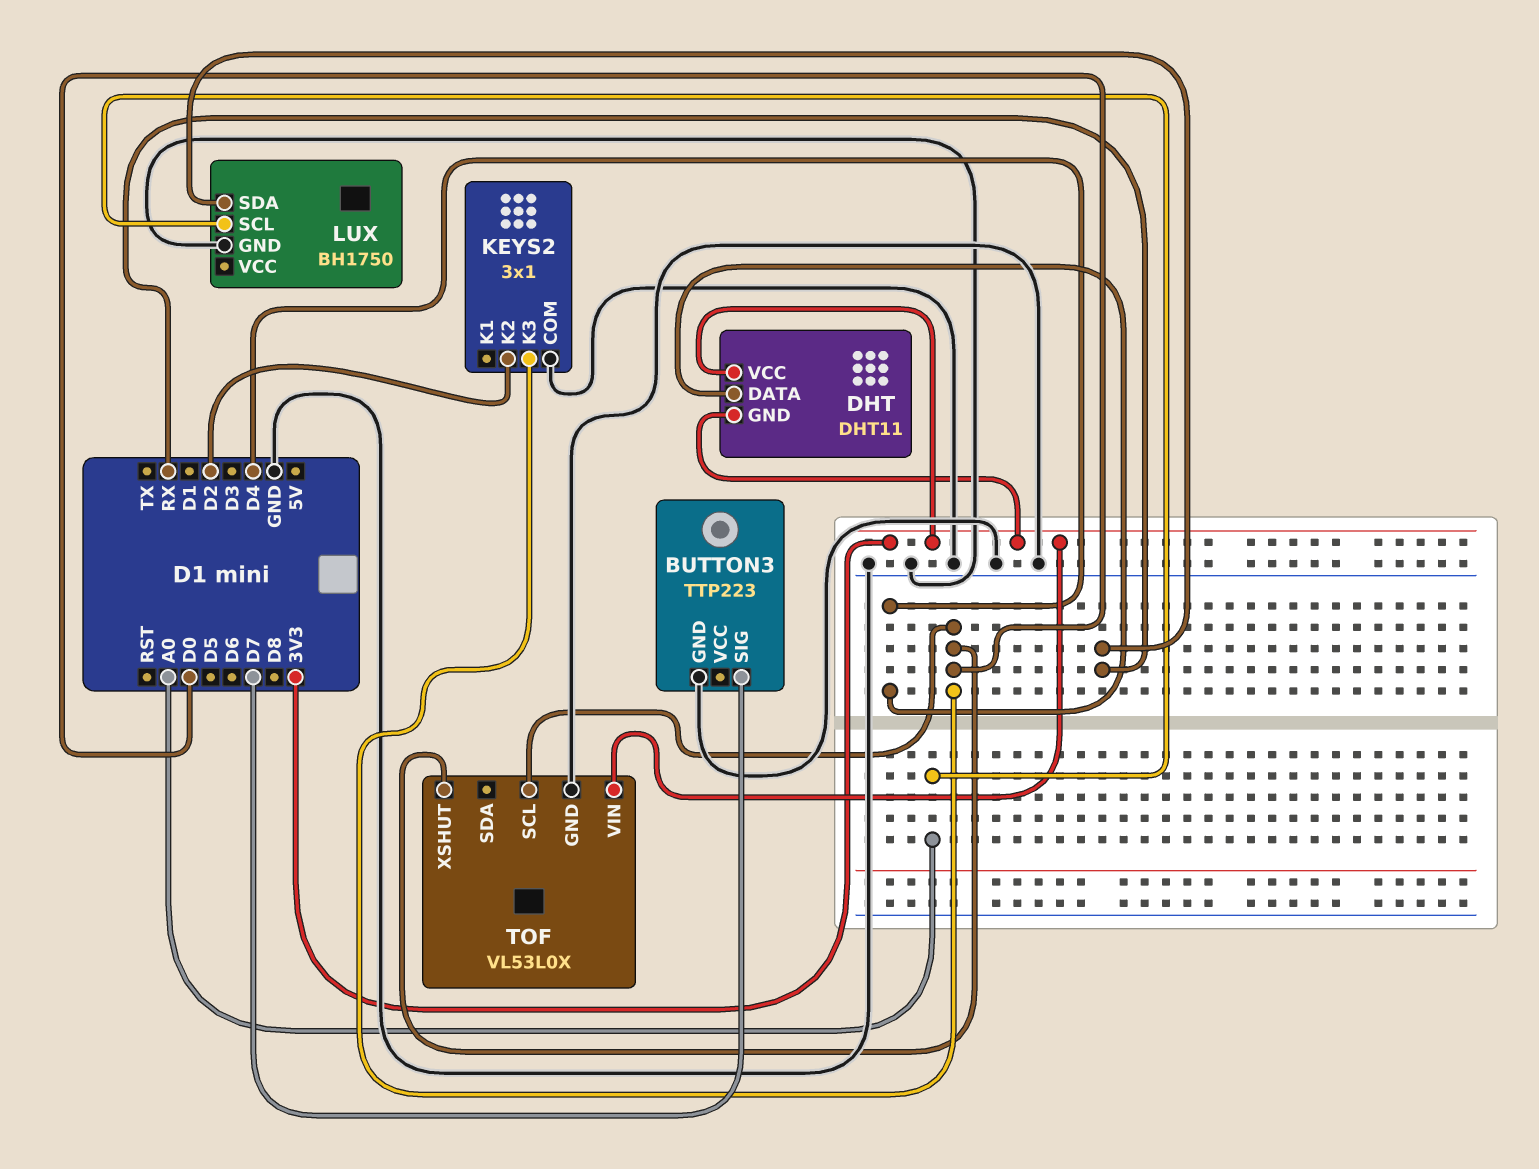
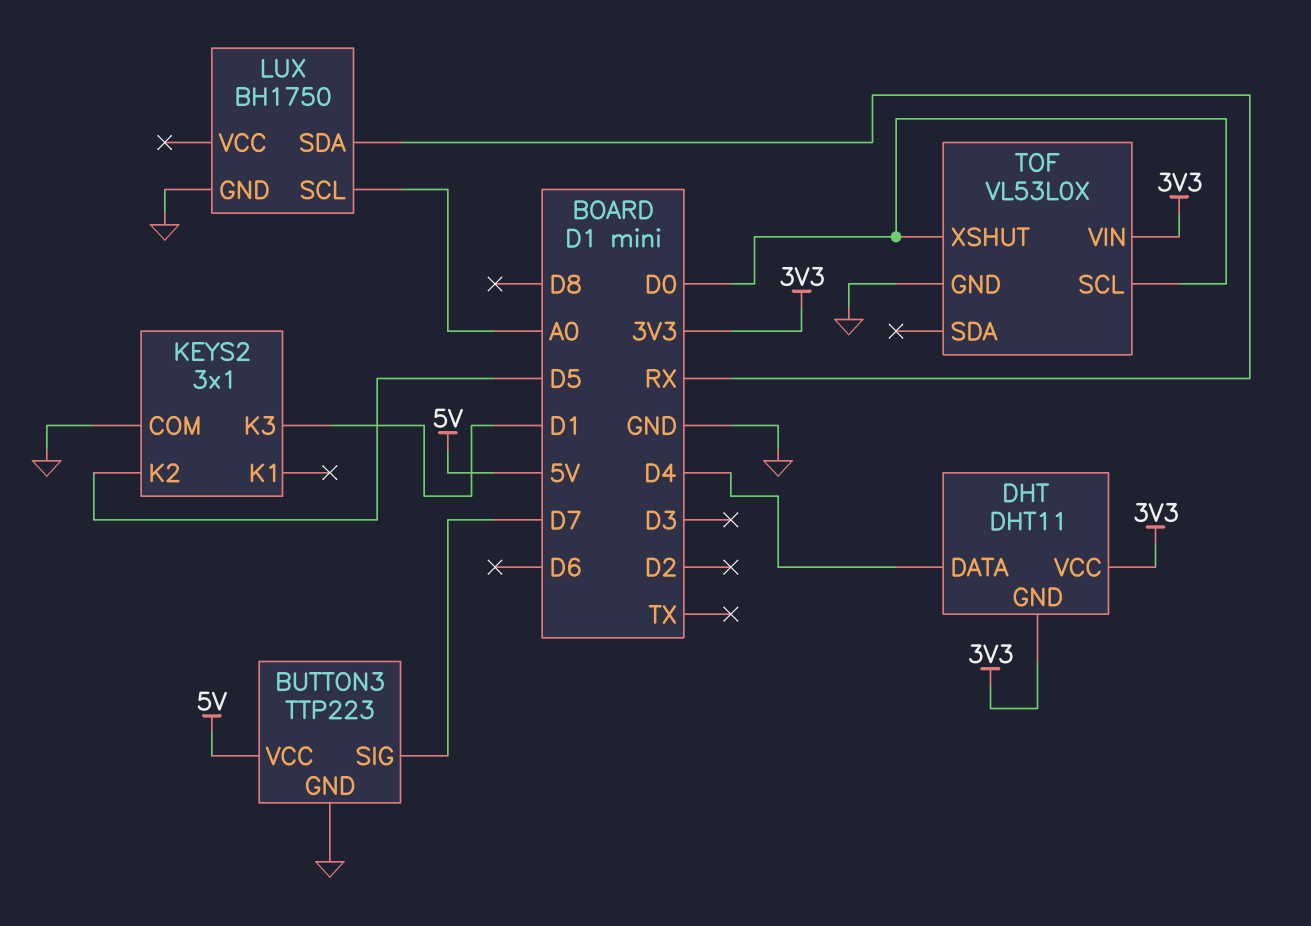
BUTTON3 pin VCC: none -> 5V
KEYS2 pin K2: D2 -> D5
KEYS2 pin K3: D0 -> D1

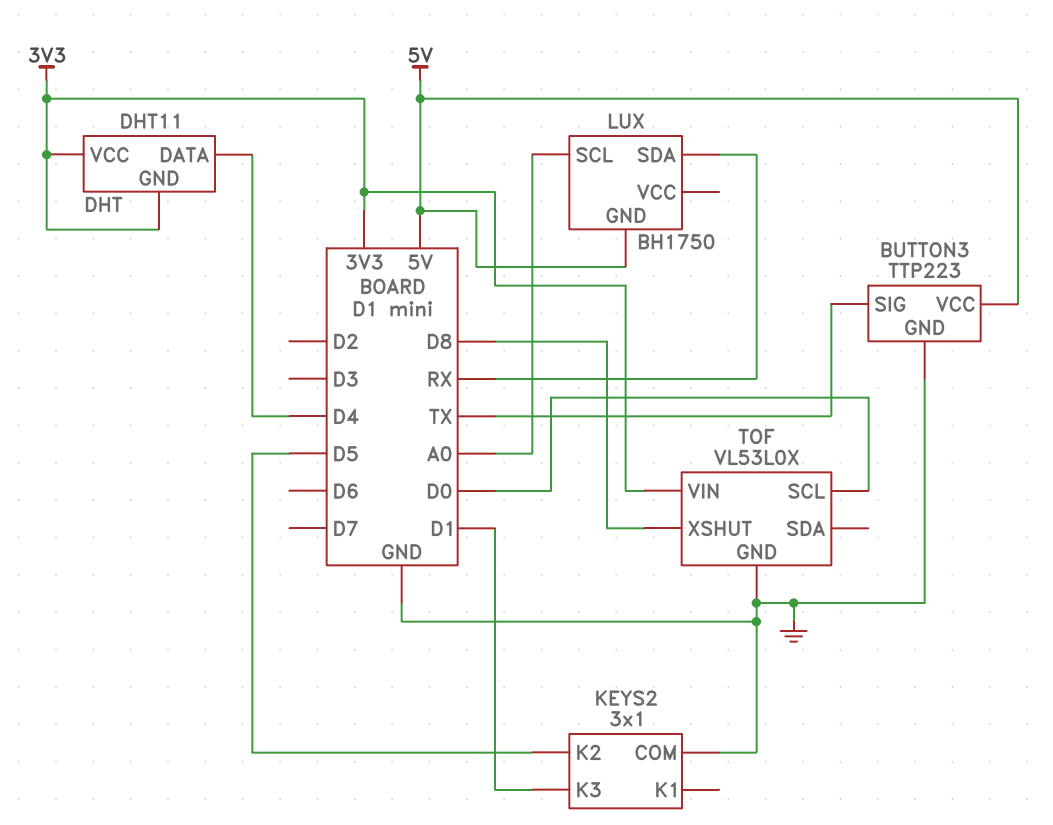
BUTTON3 pin SIG: D7 -> TX
LUX pin GND: GND -> 5V
TOF pin XSHUT: D0 -> D8

